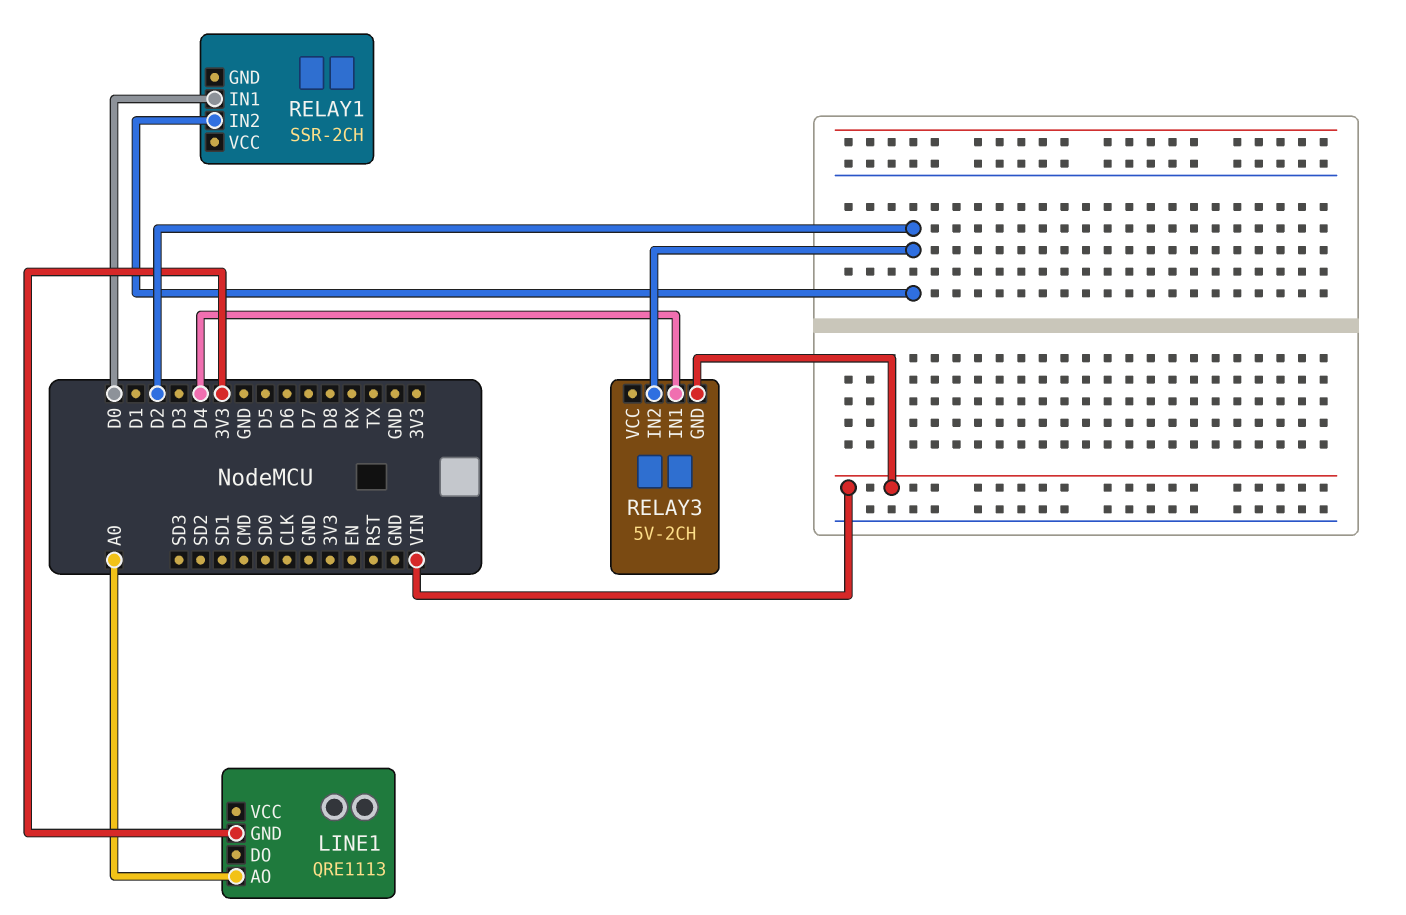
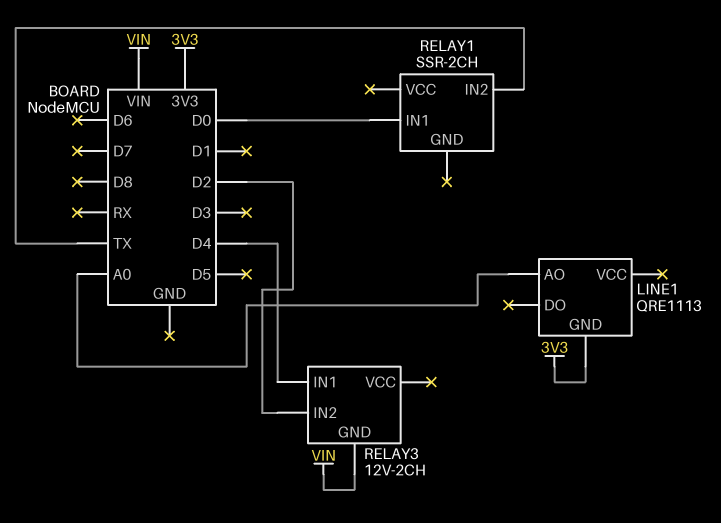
RELAY1 pin IN2: D2 -> TX
RELAY3: 5V-2CH -> 12V-2CH

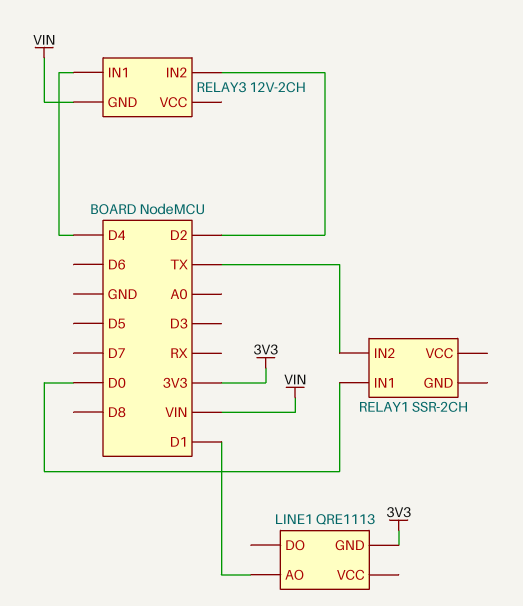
LINE1 pin AO: A0 -> D1

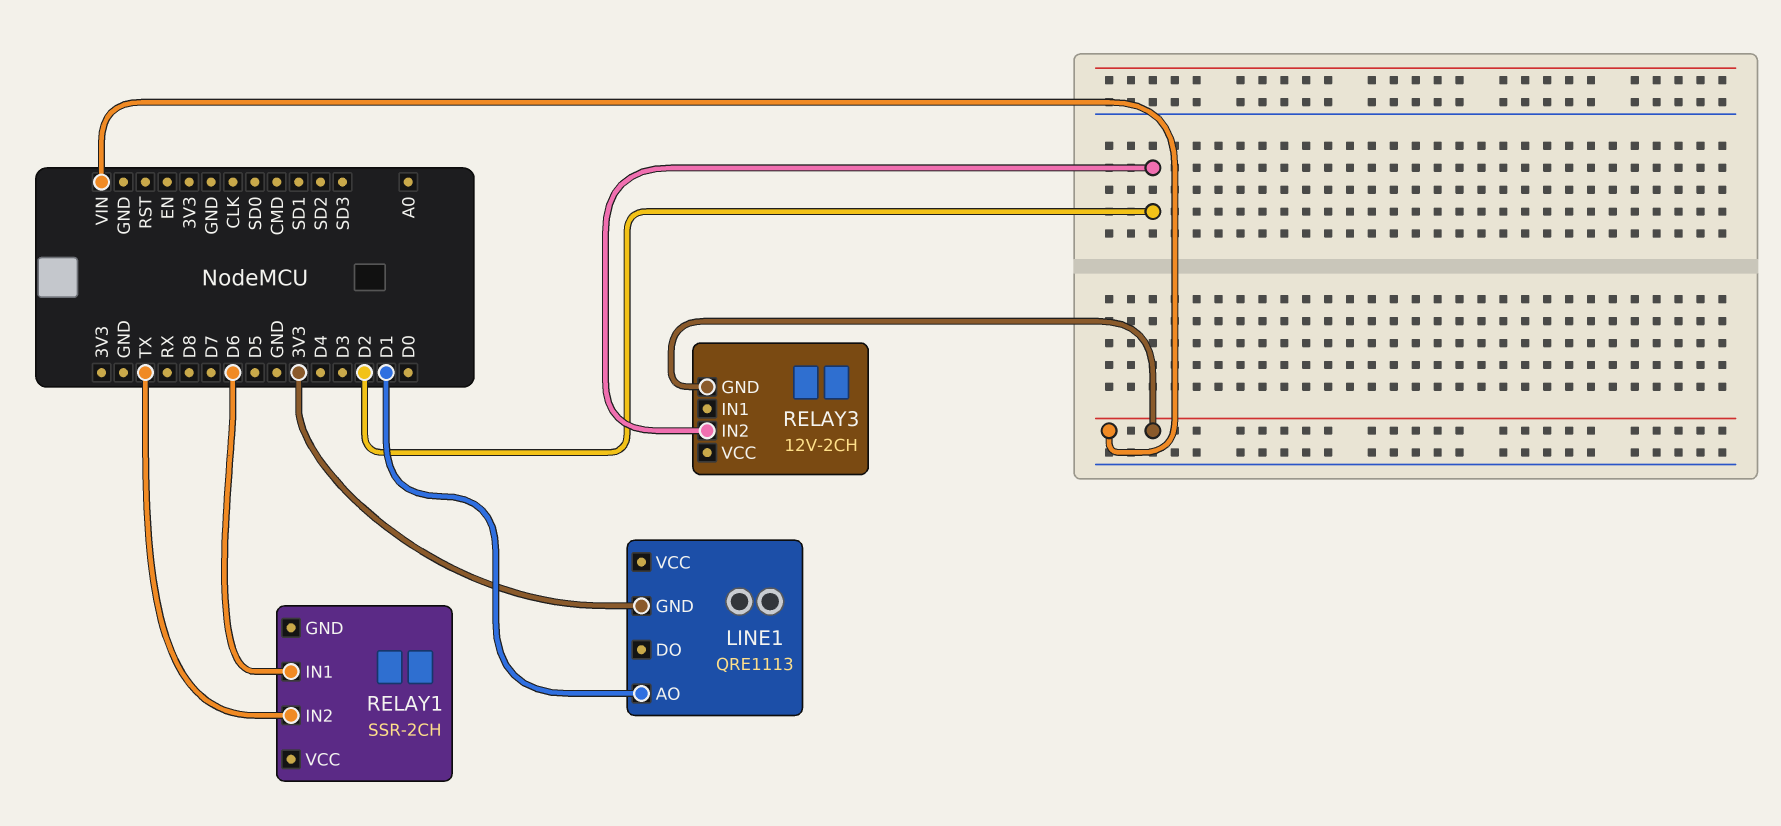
RELAY1 pin IN1: D0 -> D6
RELAY3 pin IN1: D4 -> none

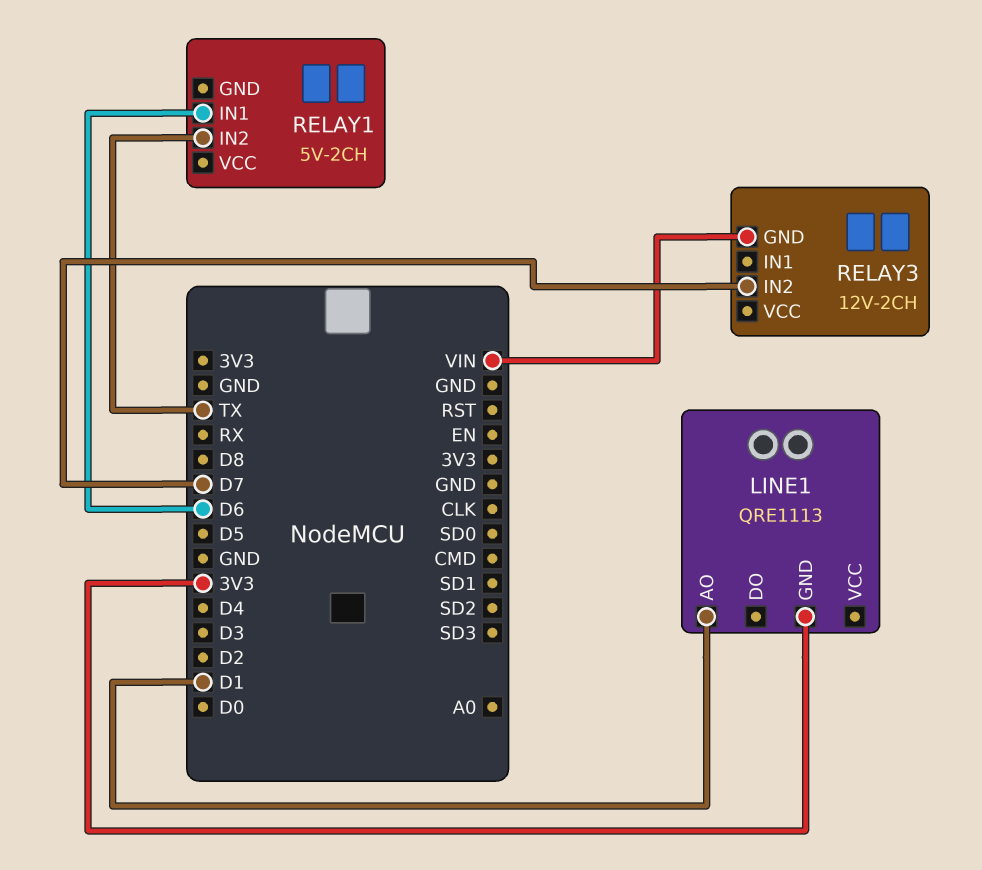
RELAY1: SSR-2CH -> 5V-2CH
RELAY3 pin IN2: D2 -> D7

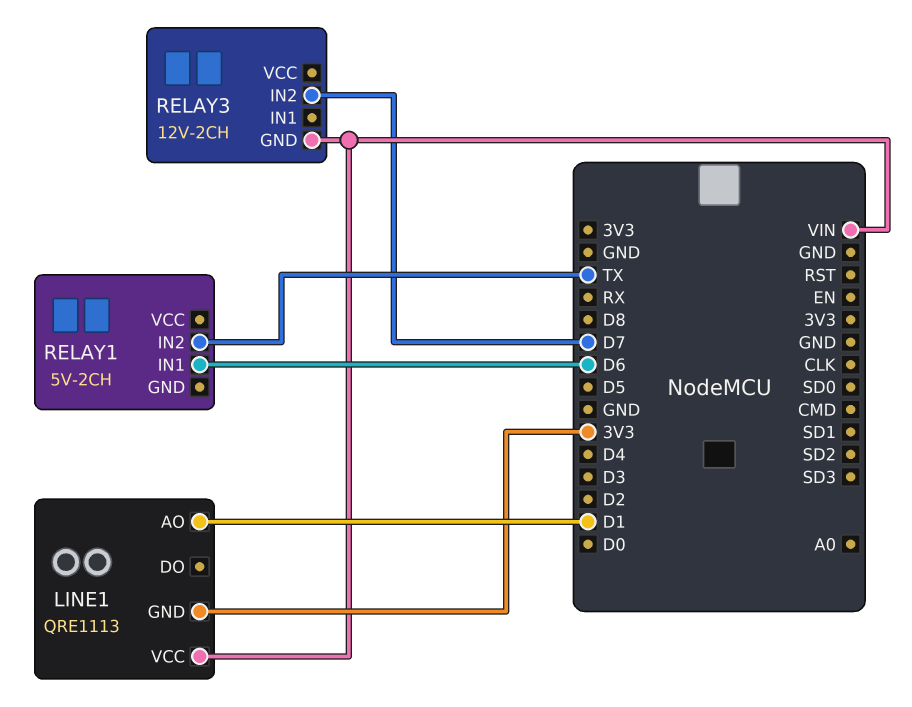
LINE1 pin VCC: none -> VIN

